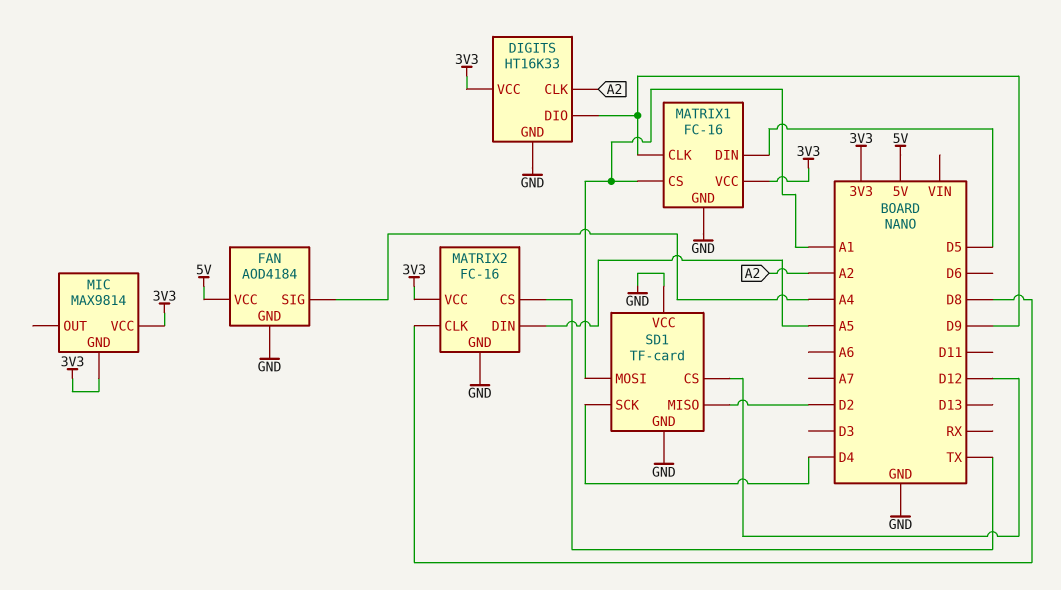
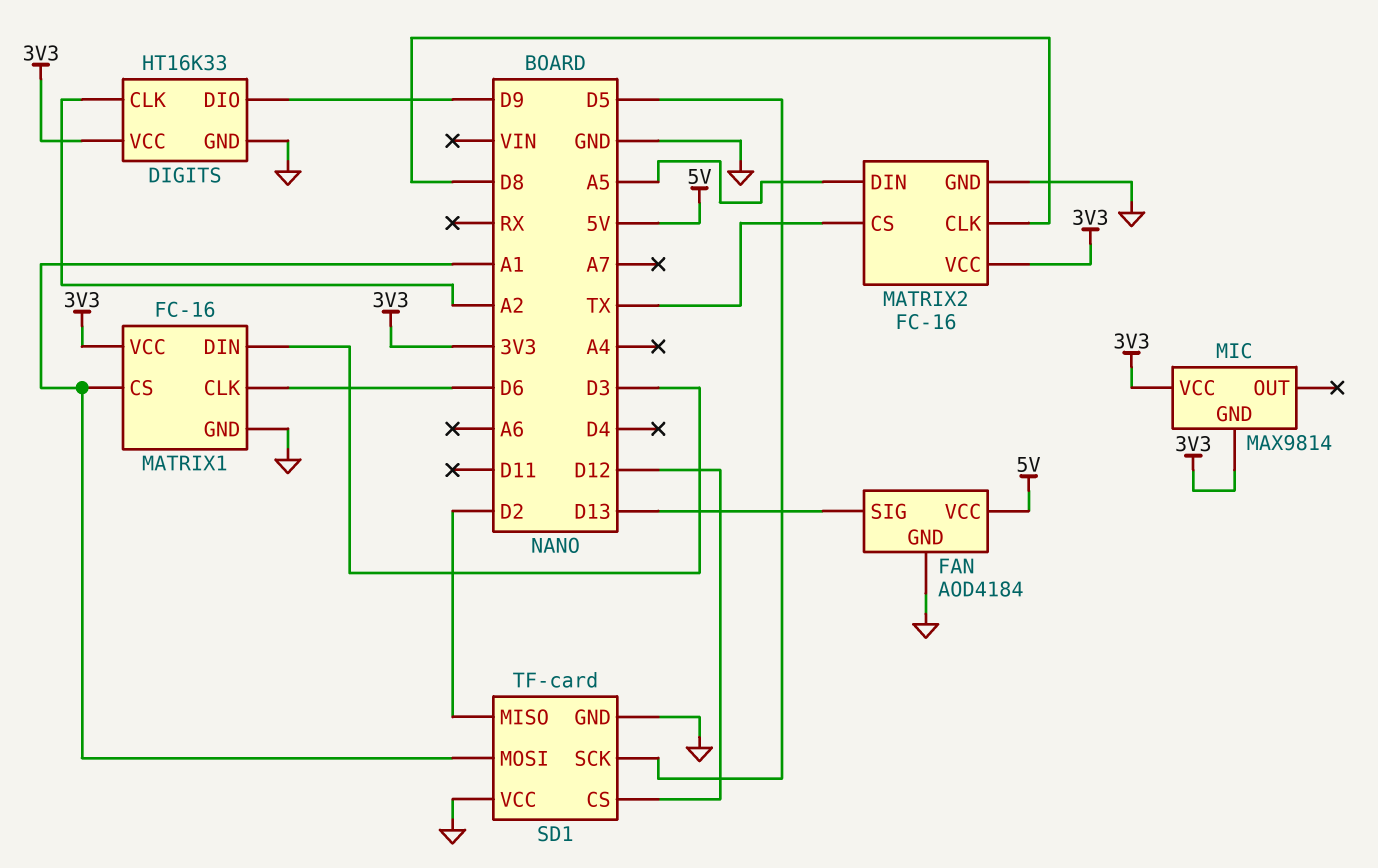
FAN pin SIG: A4 -> D13
MATRIX1 pin CLK: D9 -> D6
MATRIX1 pin DIN: D5 -> D3
SD1 pin SCK: D4 -> D5

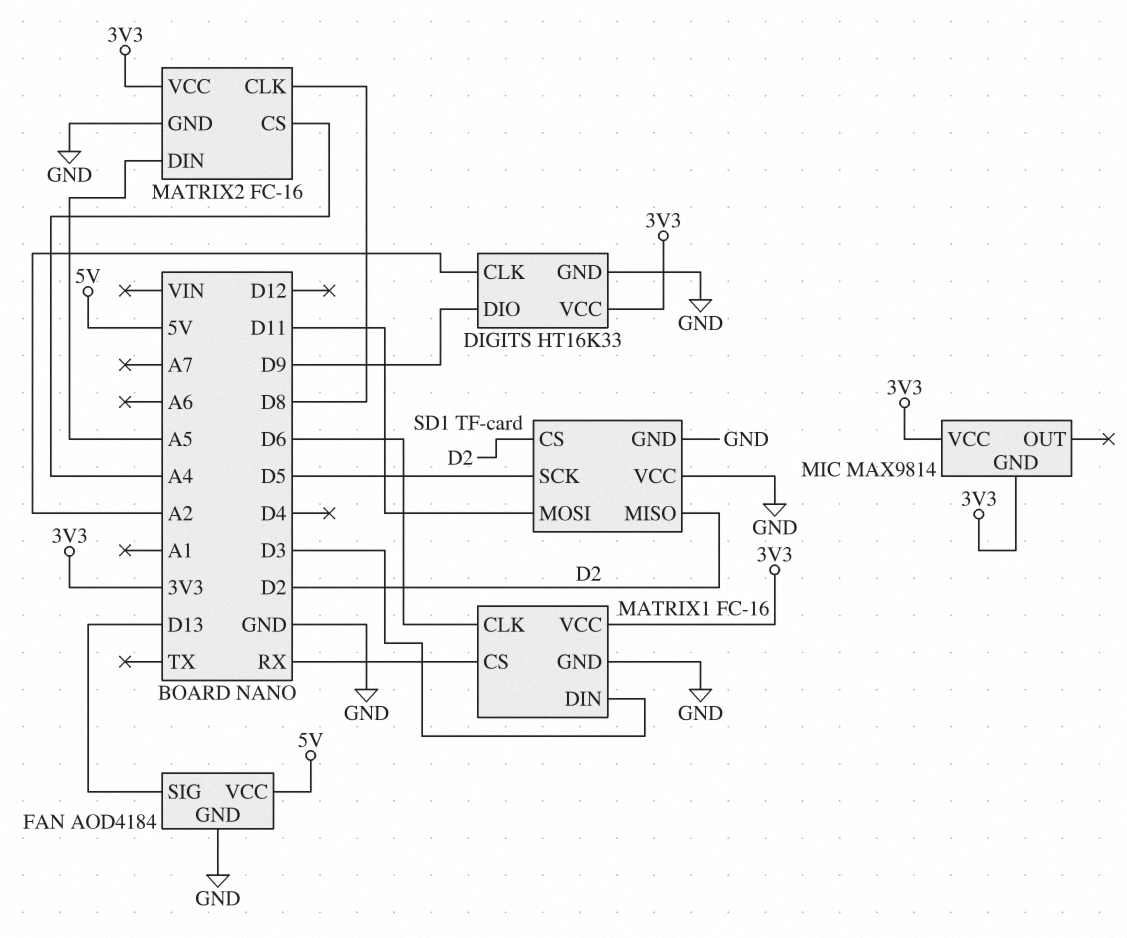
MATRIX1 pin CS: A1 -> RX
MATRIX2 pin CS: TX -> A4
SD1 pin CS: D12 -> D2
SD1 pin MOSI: A1 -> D11

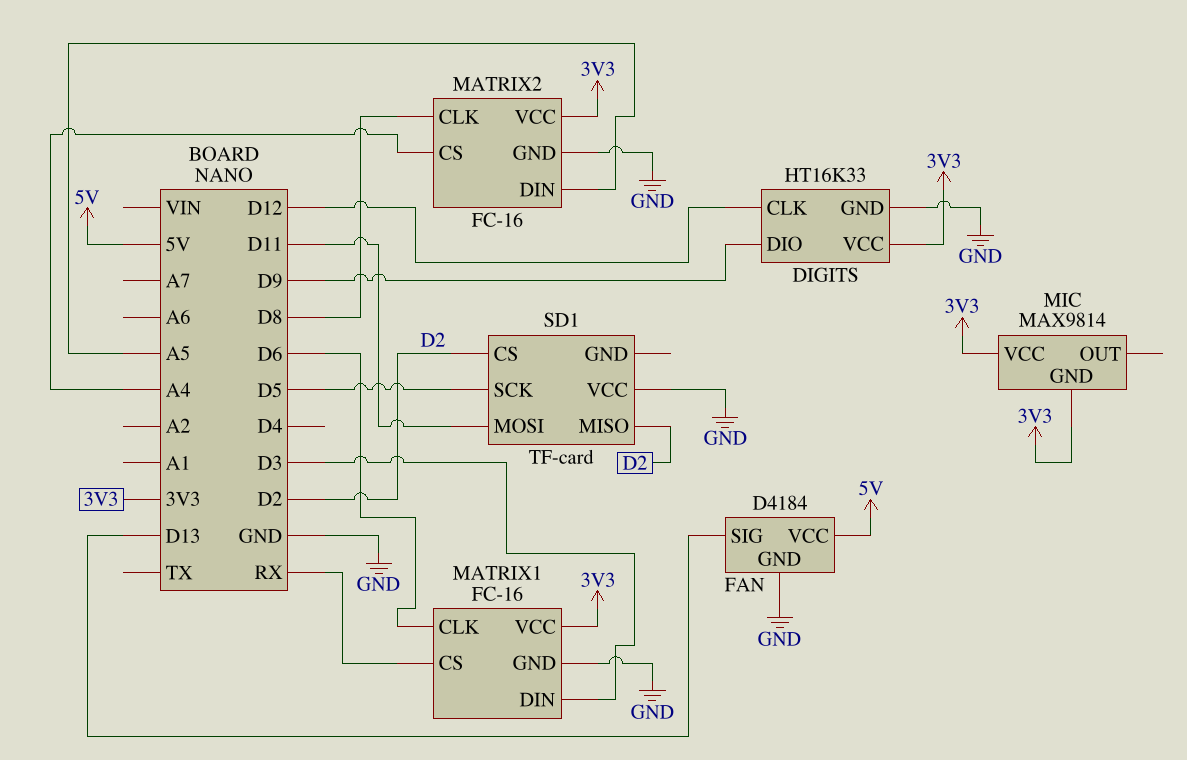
DIGITS pin CLK: A2 -> D12
FAN: AOD4184 -> D4184
SD1 pin GND: GND -> none

